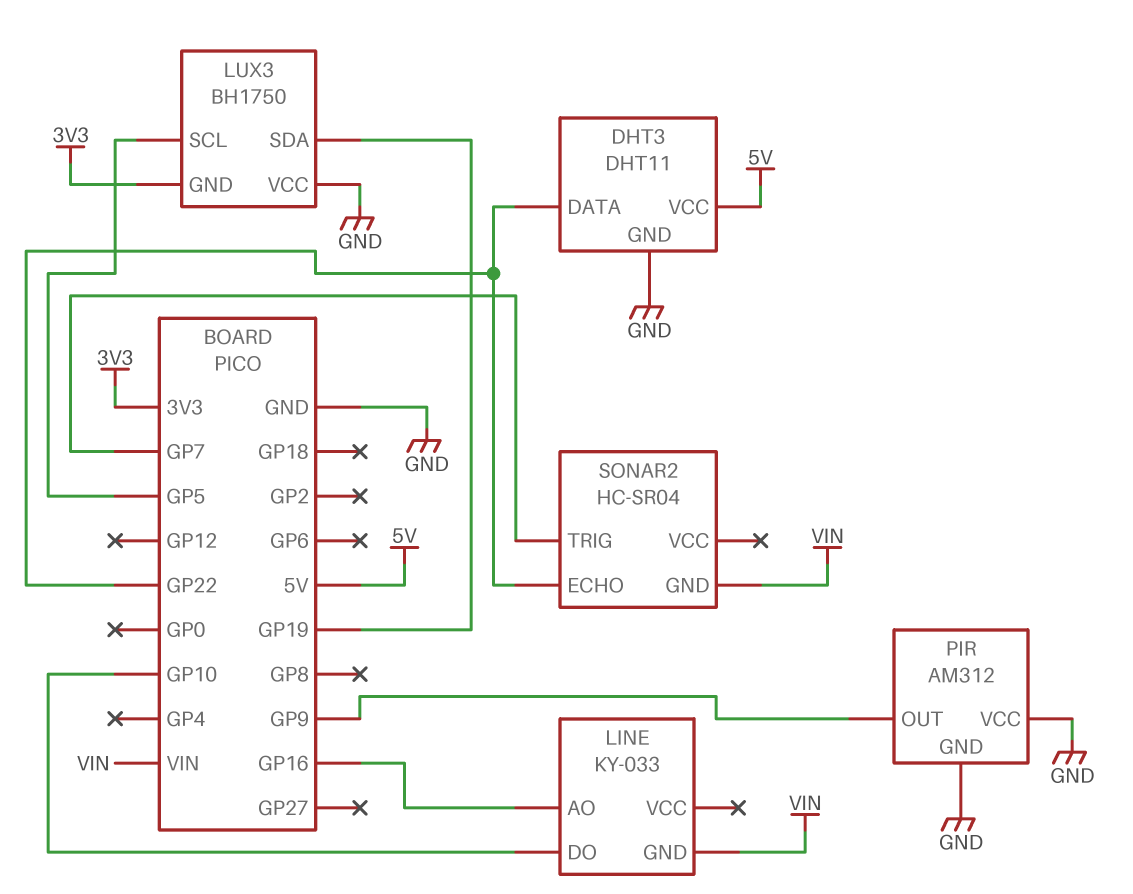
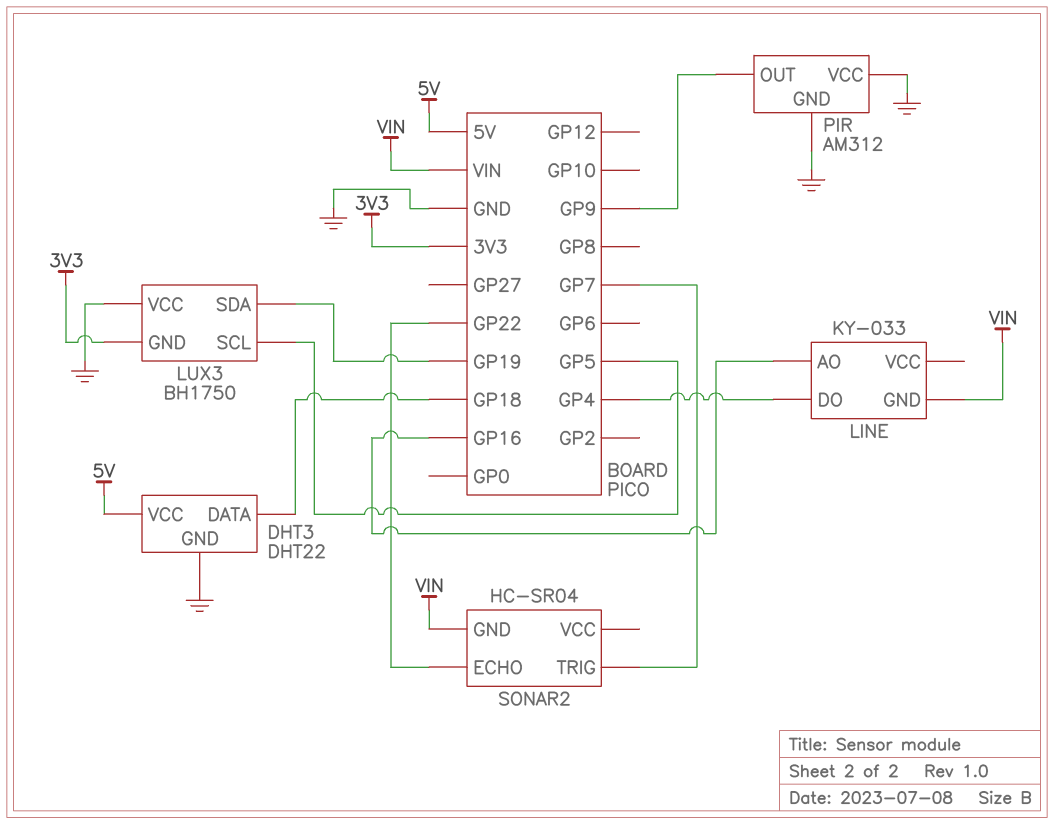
DHT3: DHT11 -> DHT22
DHT3 pin DATA: GP22 -> GP18
LINE pin DO: GP10 -> GP4

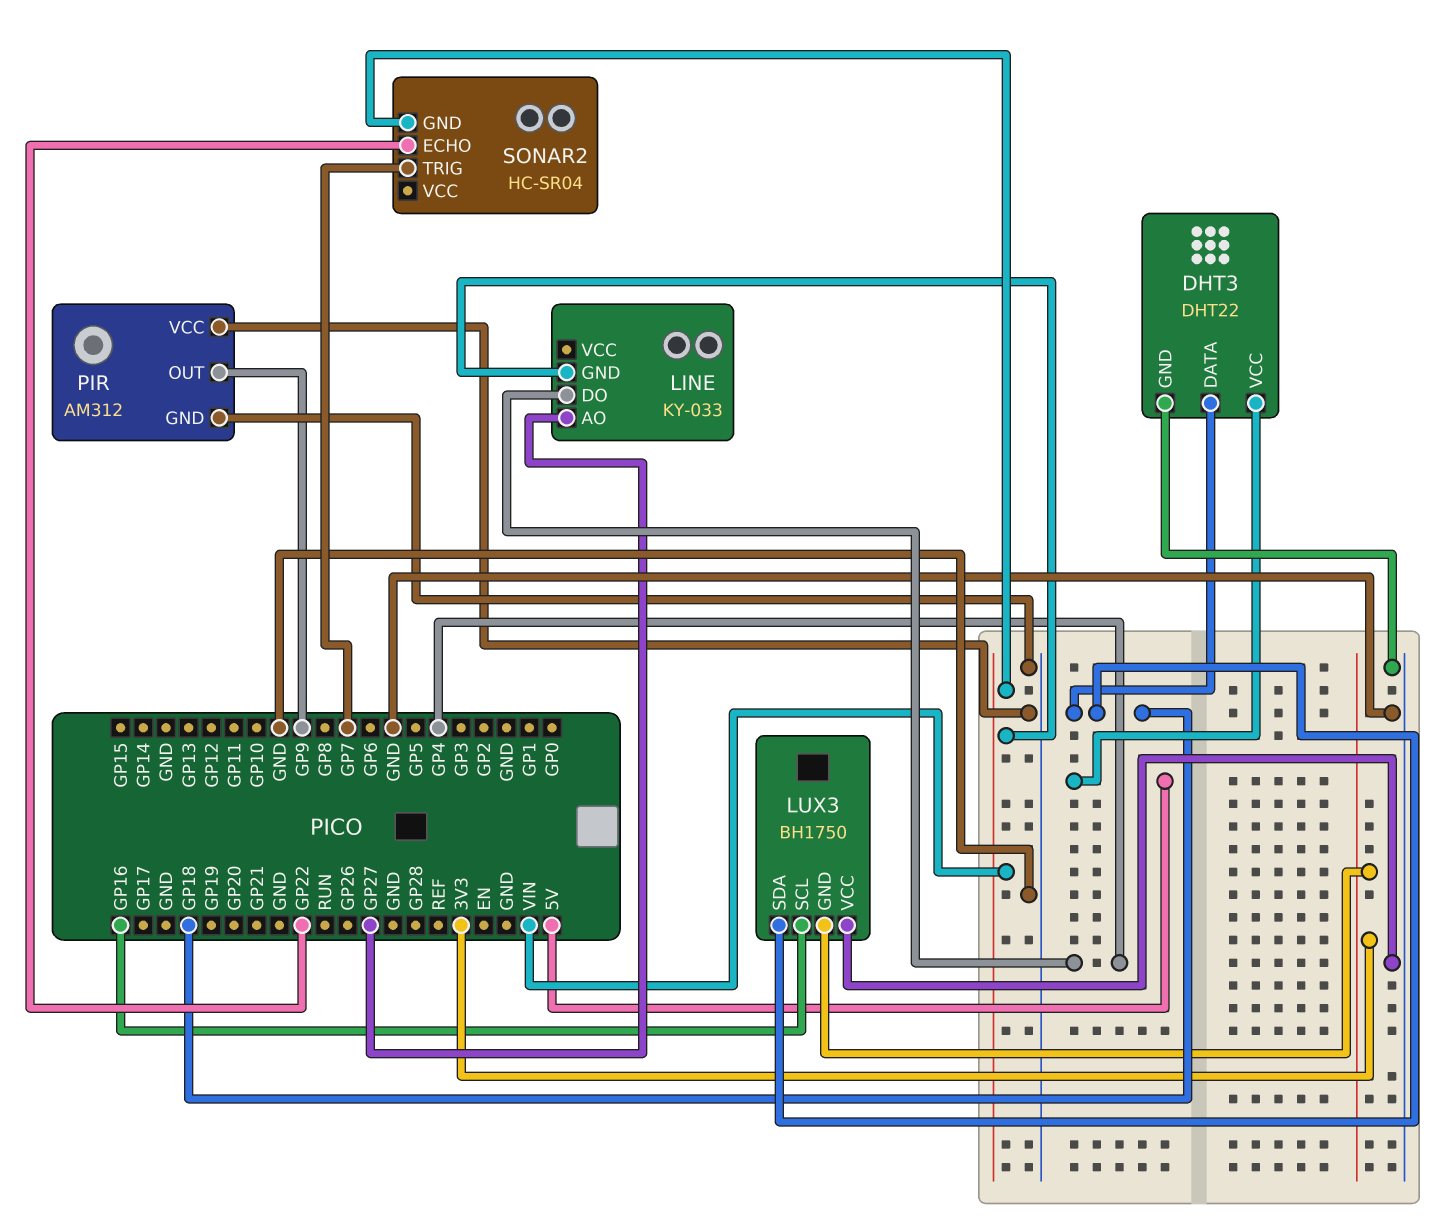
LINE pin AO: GP16 -> GP27
LUX3 pin SCL: GP5 -> GP16
LUX3 pin SDA: GP19 -> GP18

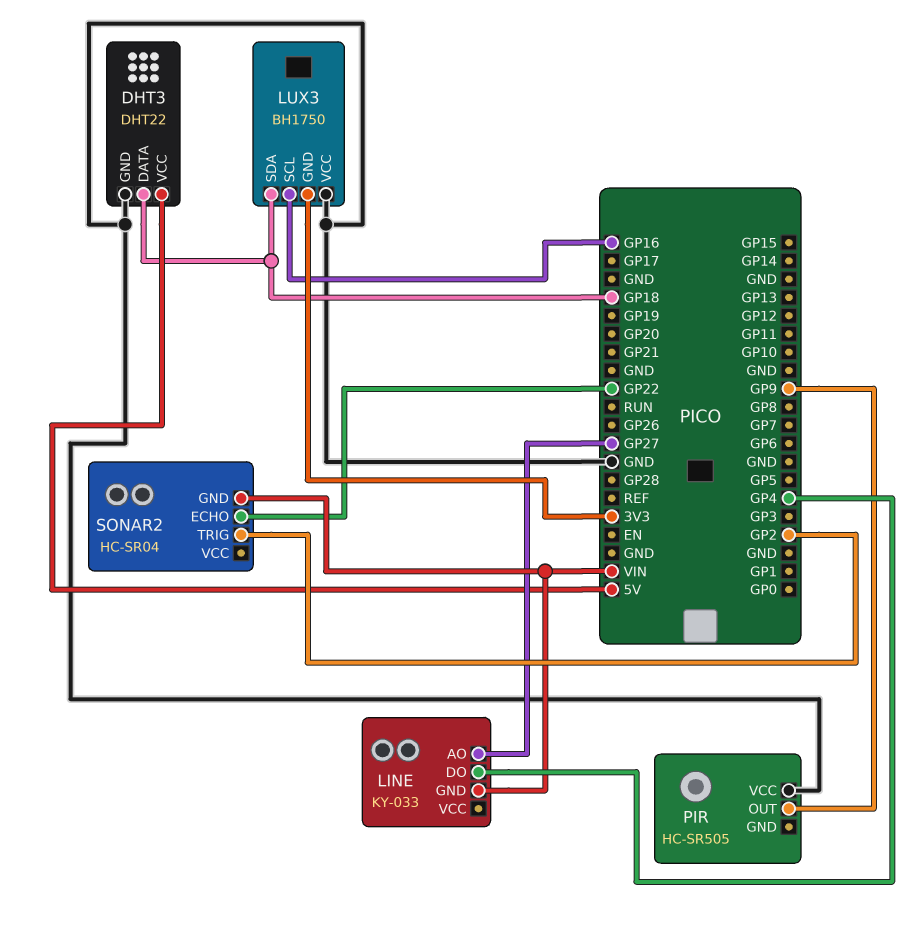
PIR: AM312 -> HC-SR505
PIR pin GND: GND -> none
SONAR2 pin TRIG: GP7 -> GP2

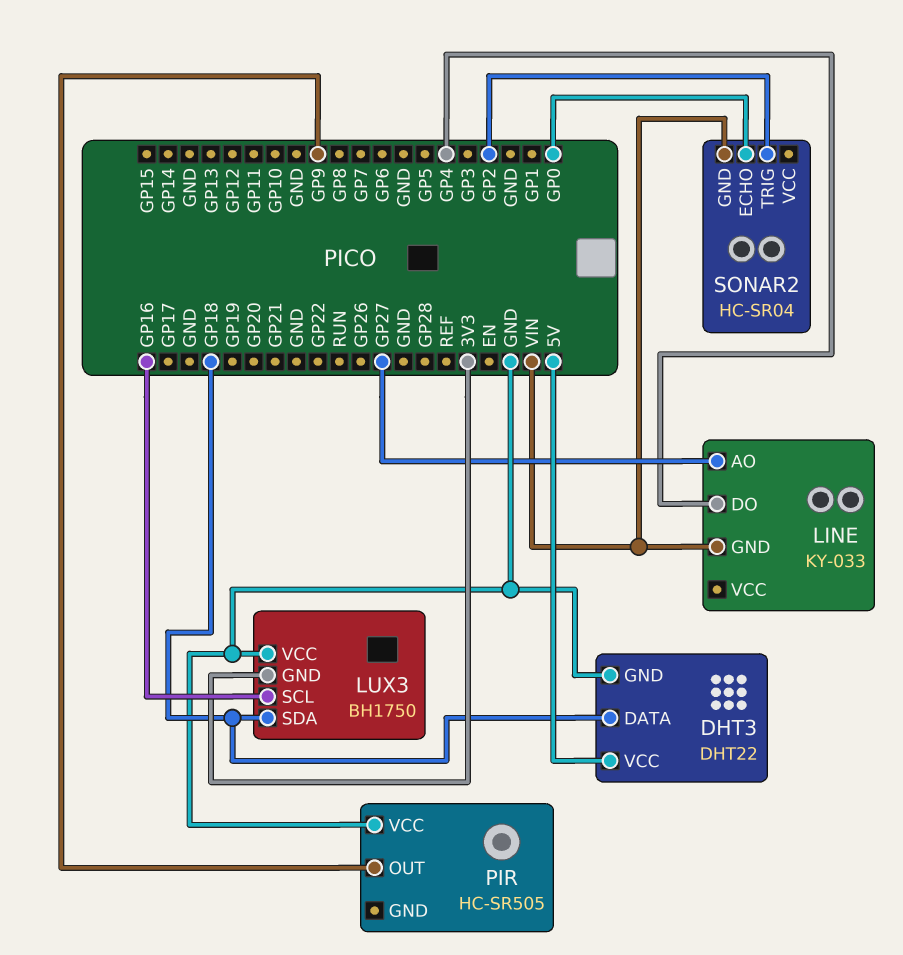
SONAR2 pin ECHO: GP22 -> GP0

